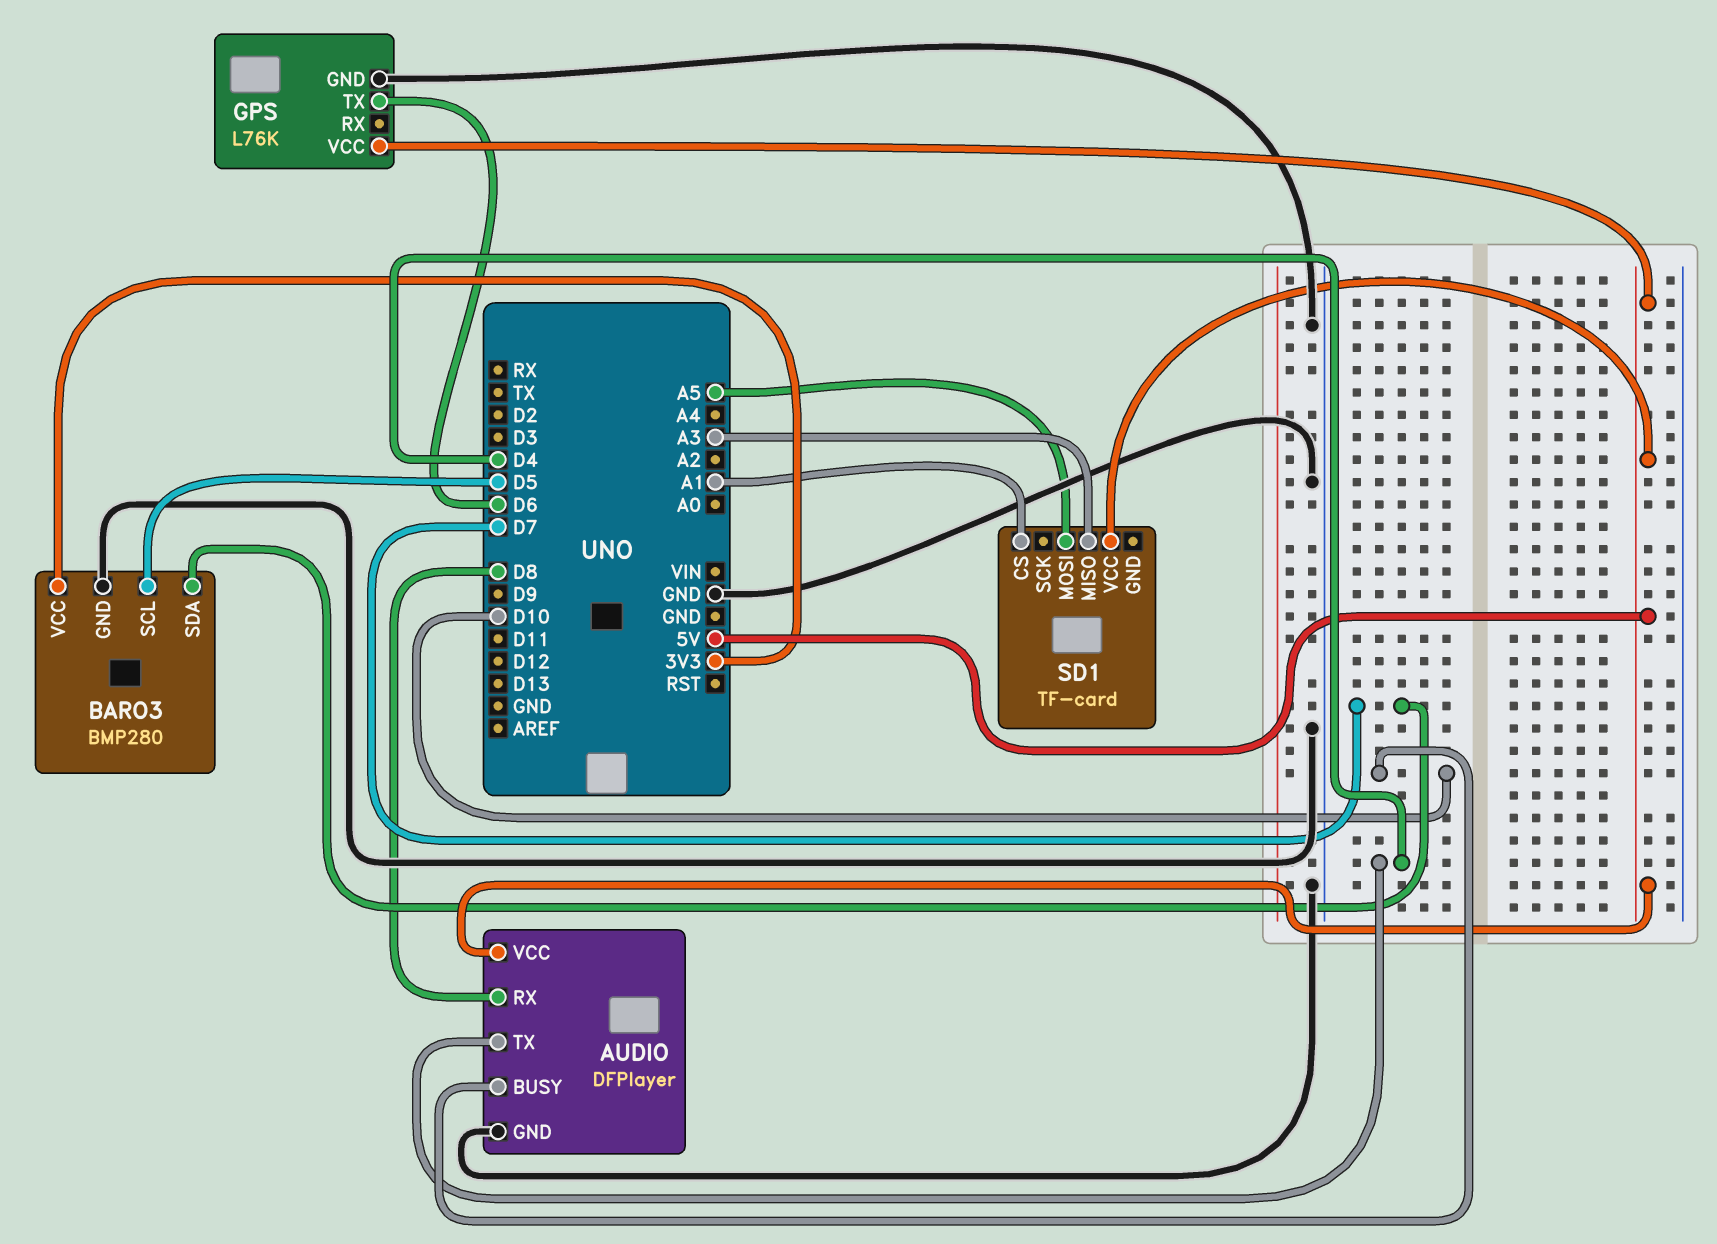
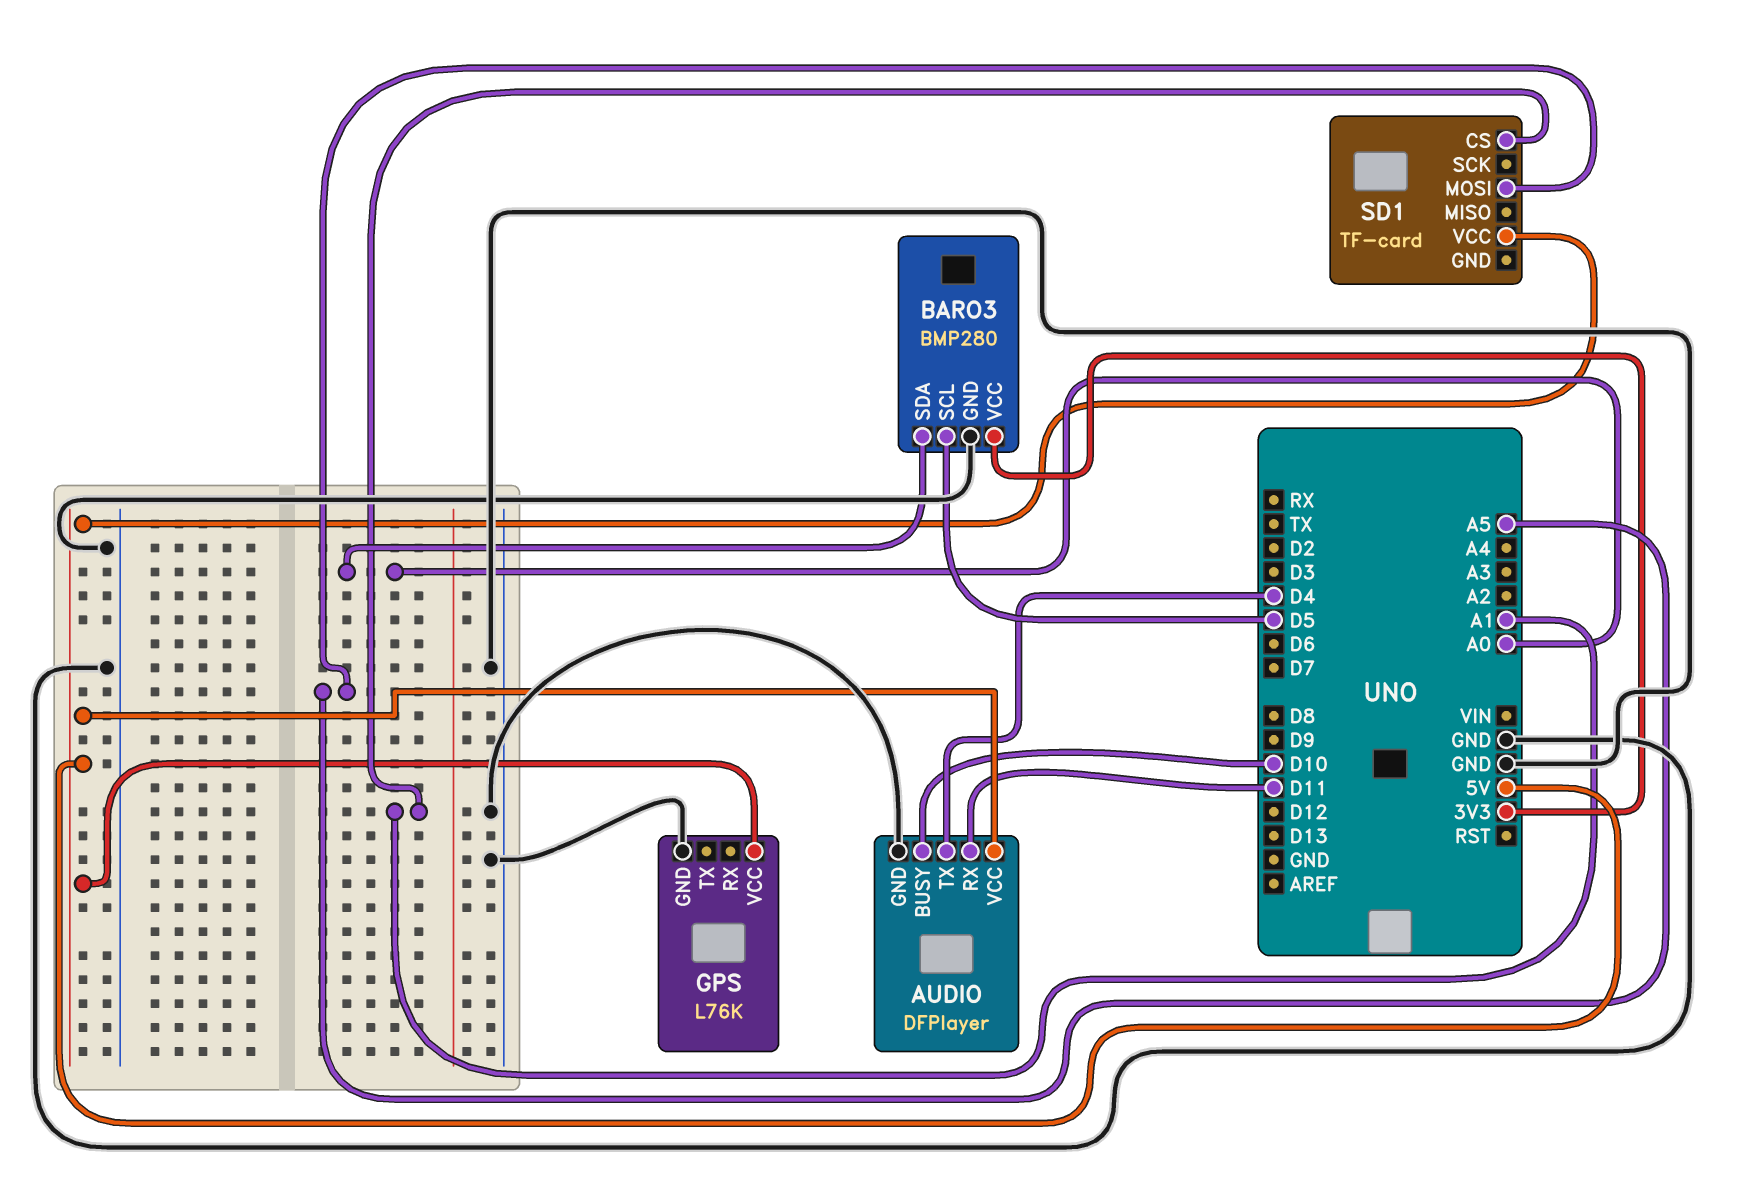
AUDIO pin RX: D8 -> D11
BARO3 pin SDA: D7 -> A0
GPS pin TX: D6 -> none
SD1 pin MISO: A3 -> none

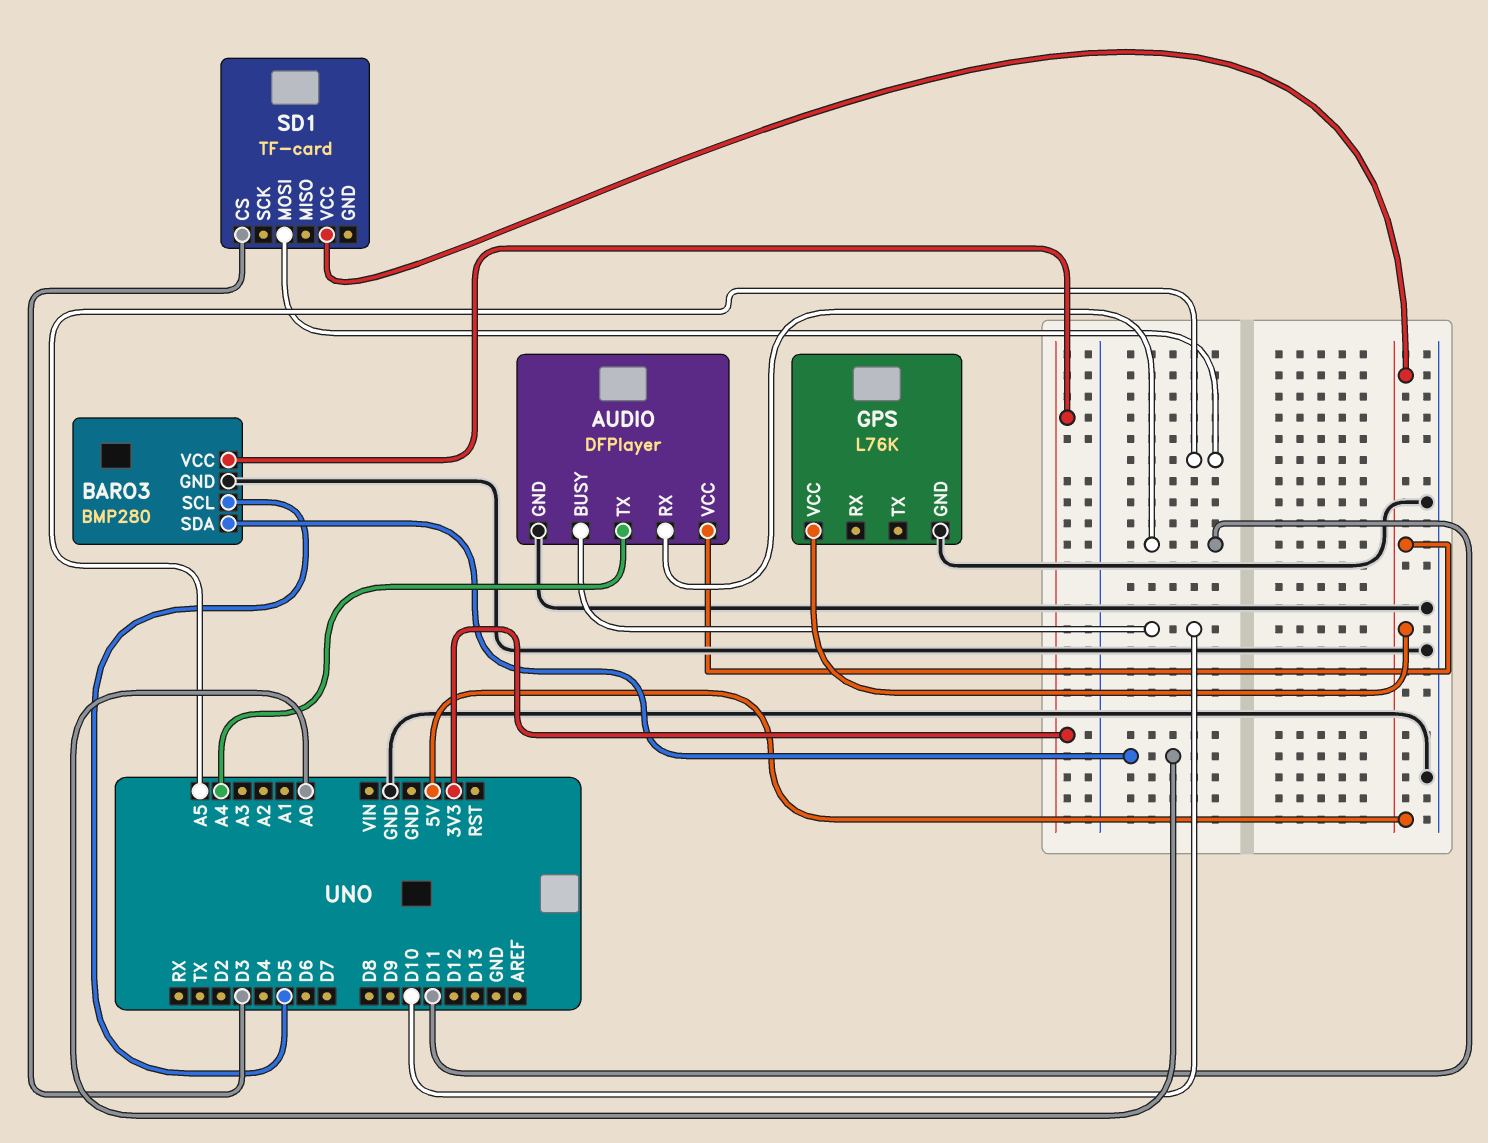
AUDIO pin TX: D4 -> A4
SD1 pin CS: A1 -> D3

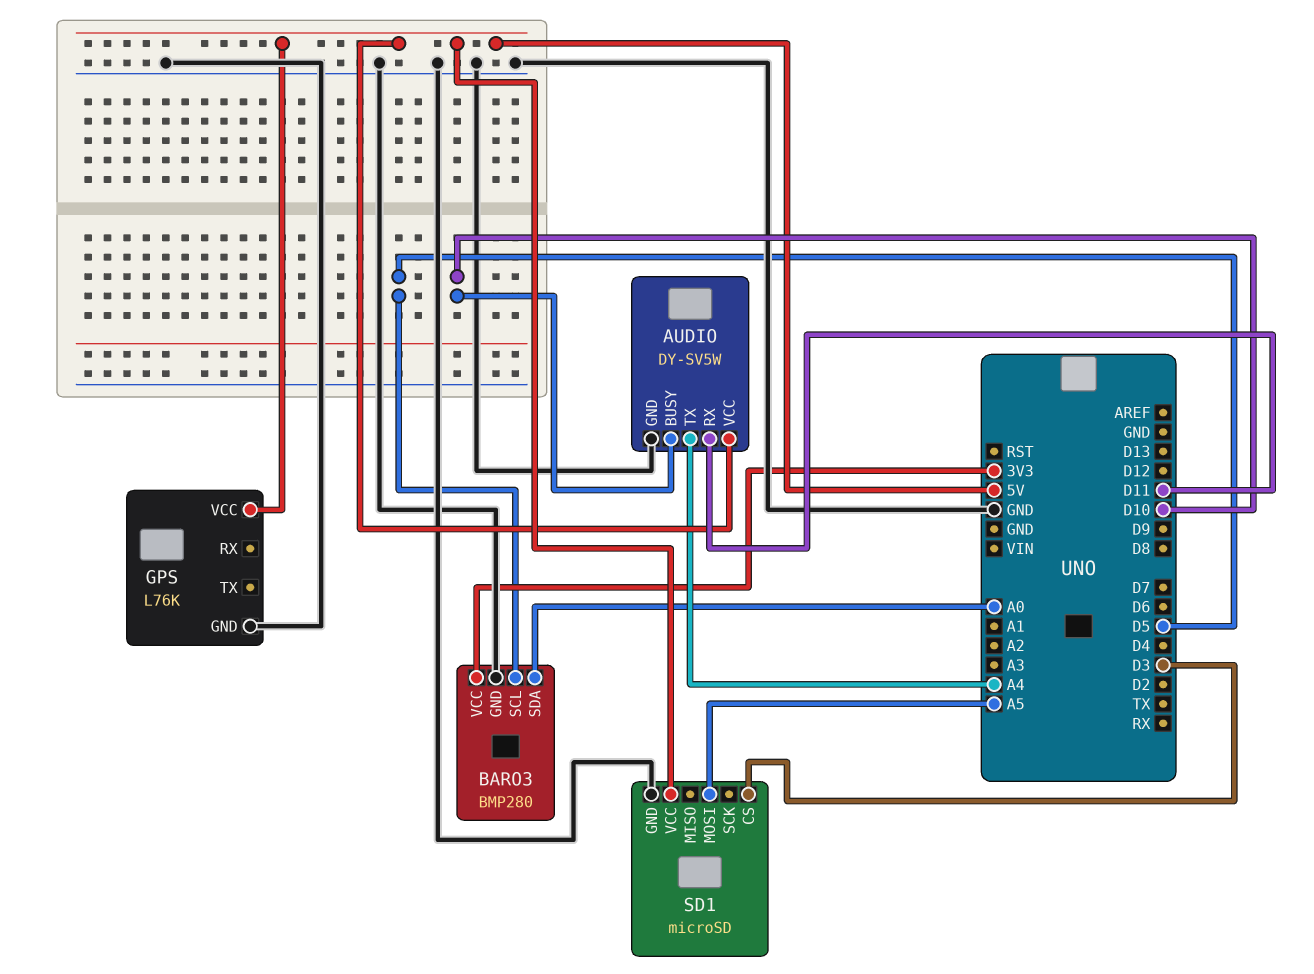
AUDIO: DFPlayer -> DY-SV5W
SD1: TF-card -> microSD
SD1 pin GND: none -> GND

